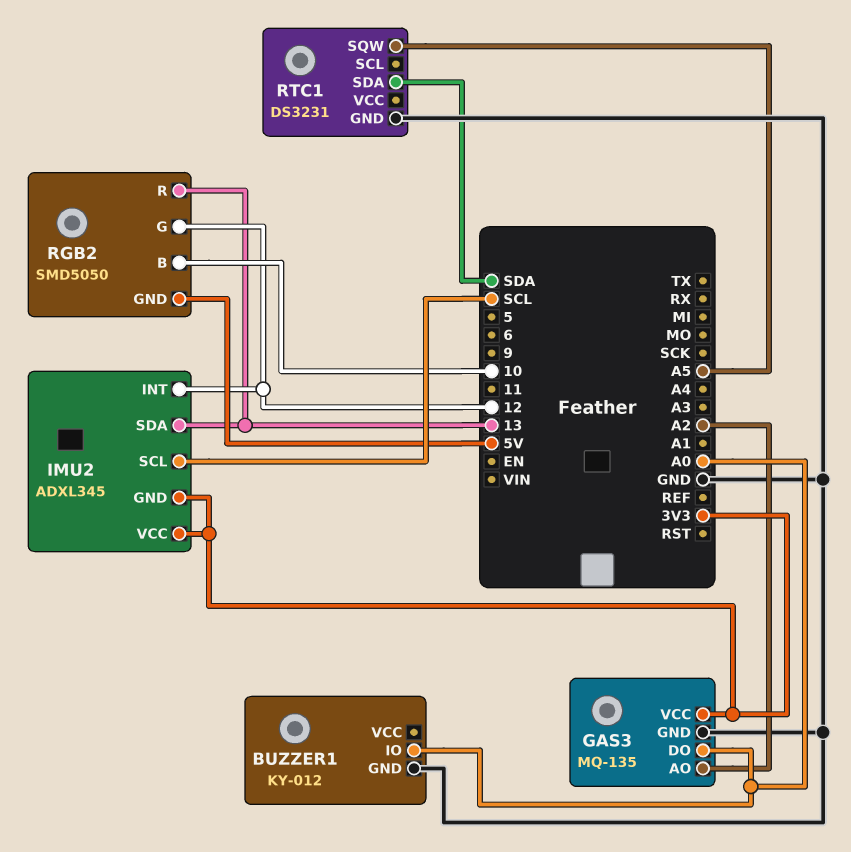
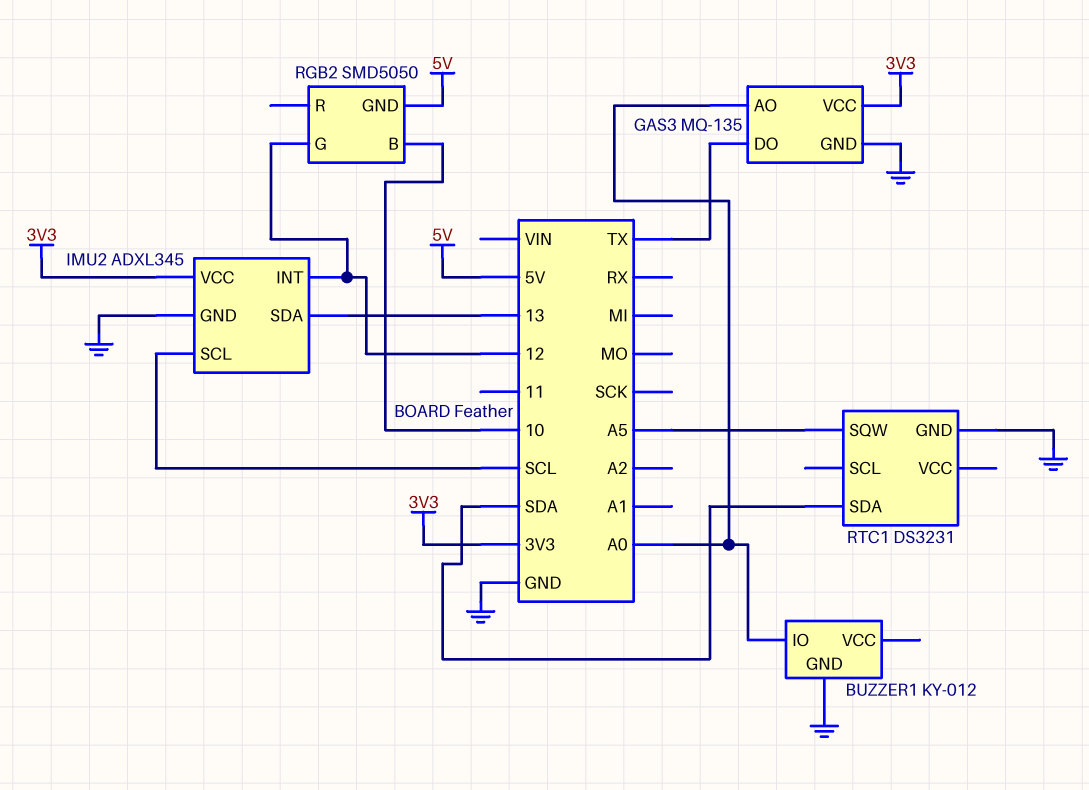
GAS3 pin AO: A2 -> A0
GAS3 pin DO: A0 -> TX
IMU2 pin GND: 3V3 -> GND
RGB2 pin R: 13 -> none

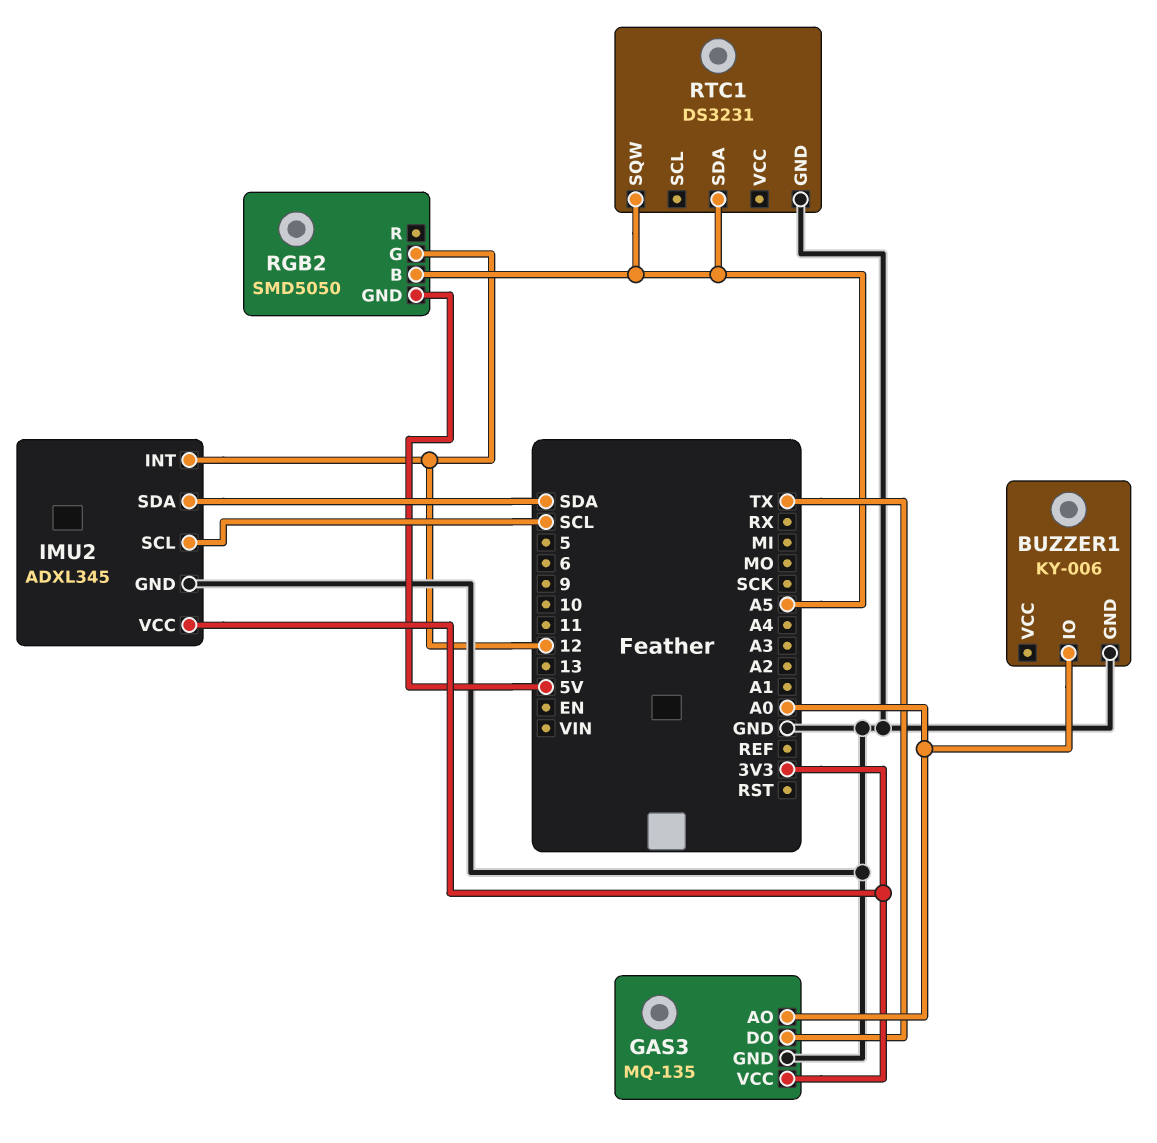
BUZZER1: KY-012 -> KY-006
IMU2 pin SDA: 13 -> SDA
RGB2 pin B: 10 -> A5
RTC1 pin SDA: SDA -> A5

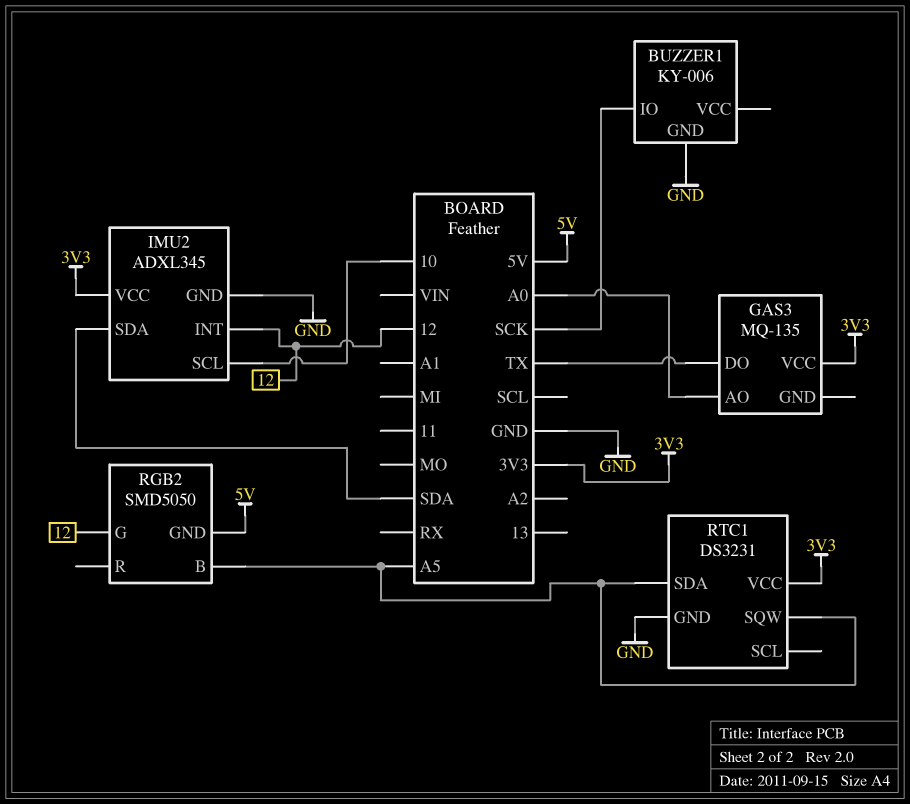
BUZZER1 pin IO: A0 -> SCK
GAS3 pin GND: GND -> none
IMU2 pin SCL: SCL -> 10
RTC1 pin VCC: none -> 3V3

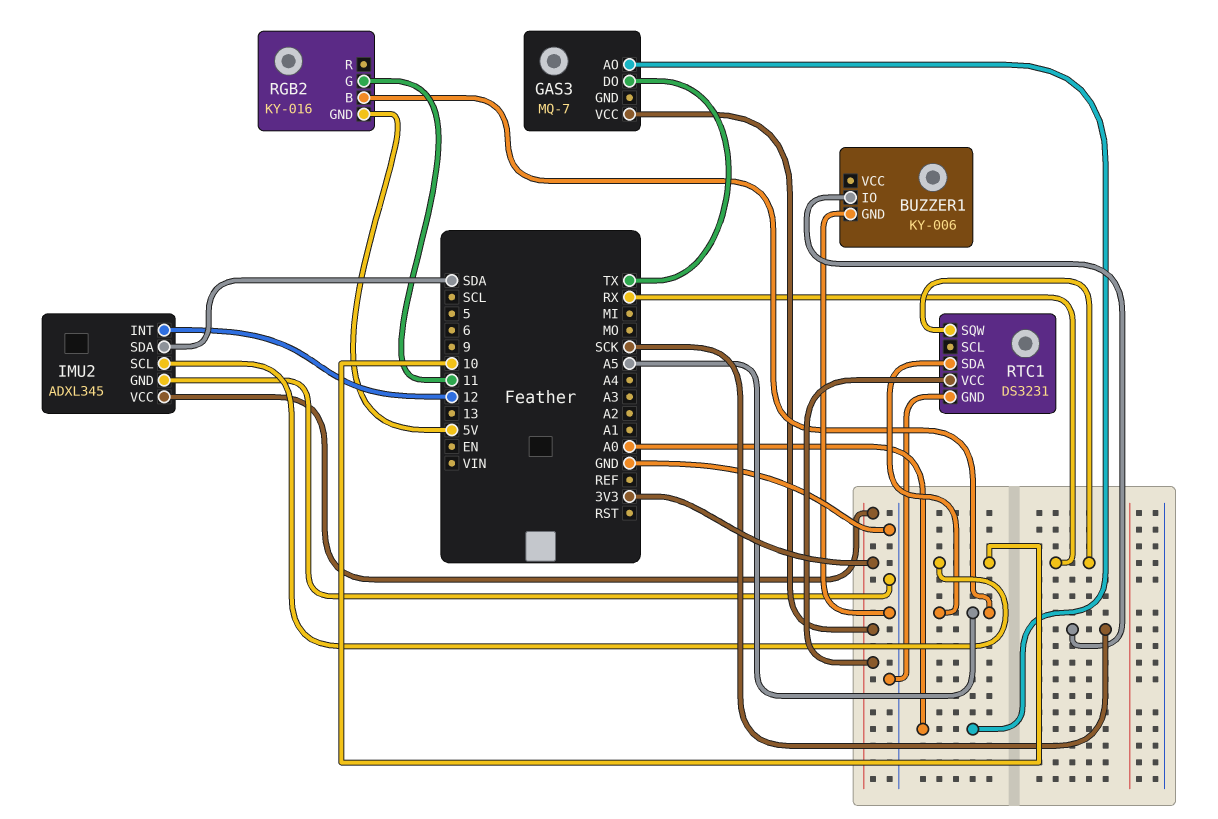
GAS3: MQ-135 -> MQ-7
RGB2: SMD5050 -> KY-016
RGB2 pin G: 12 -> 11
RTC1 pin SQW: A5 -> RX

